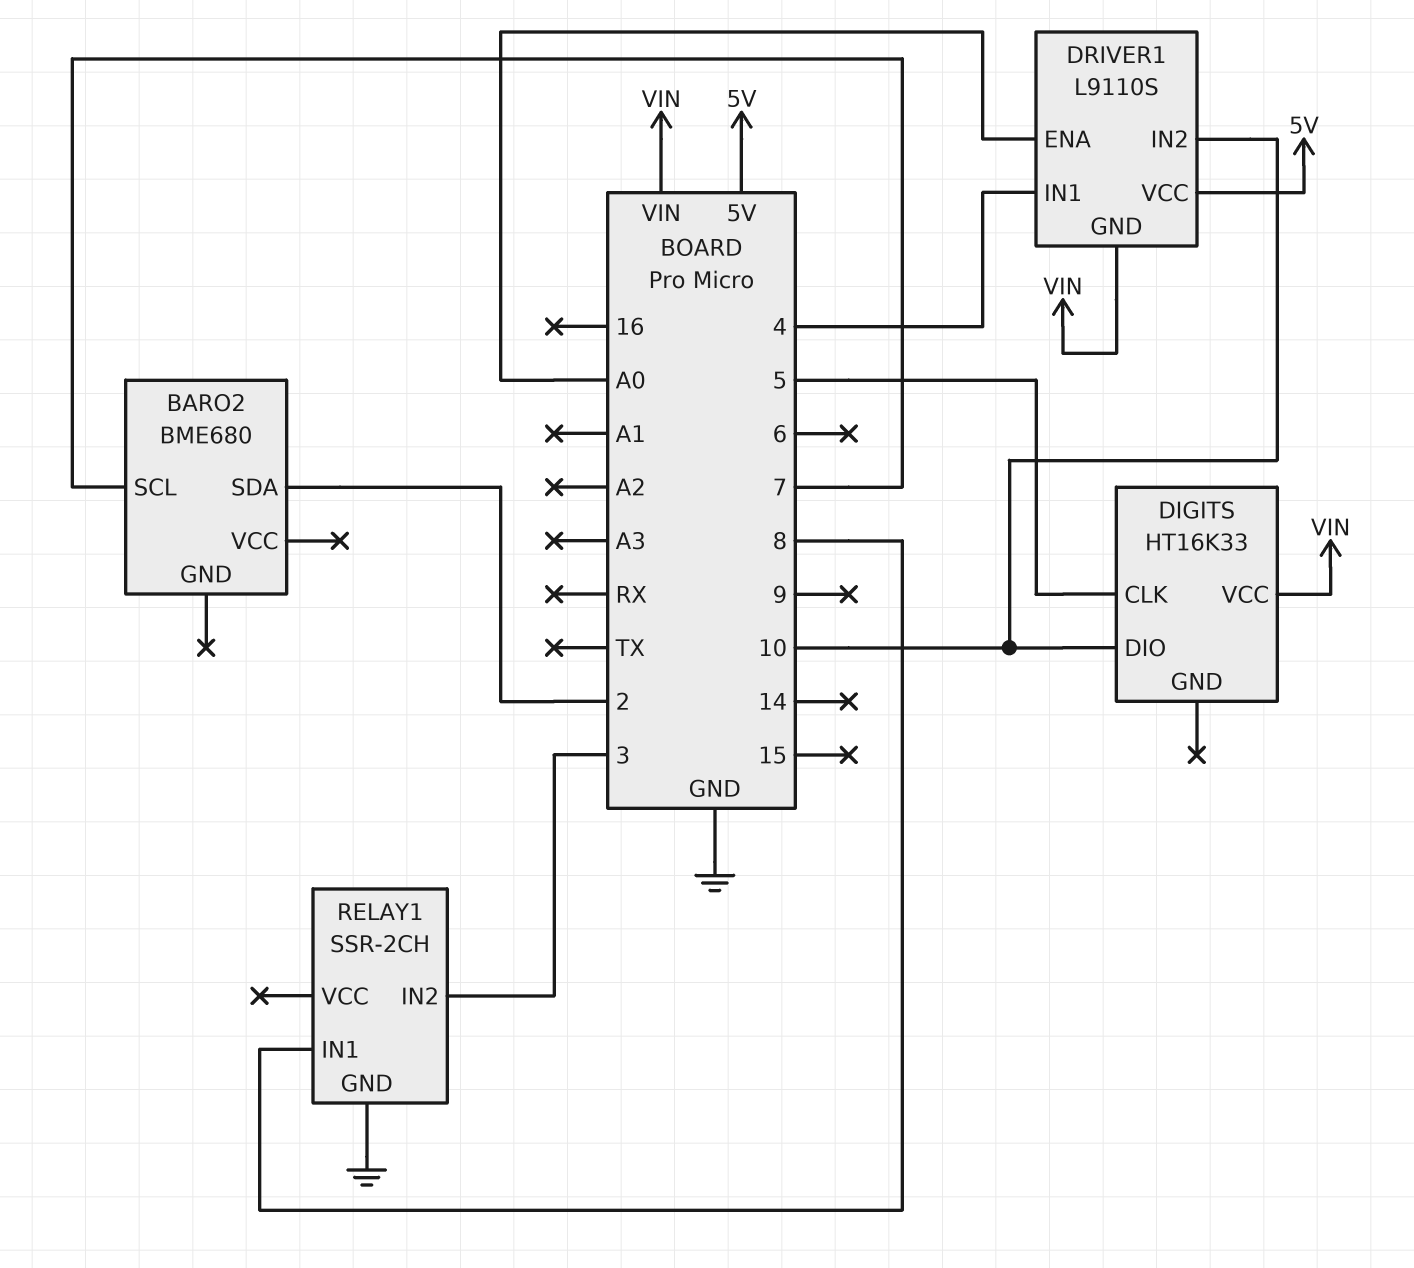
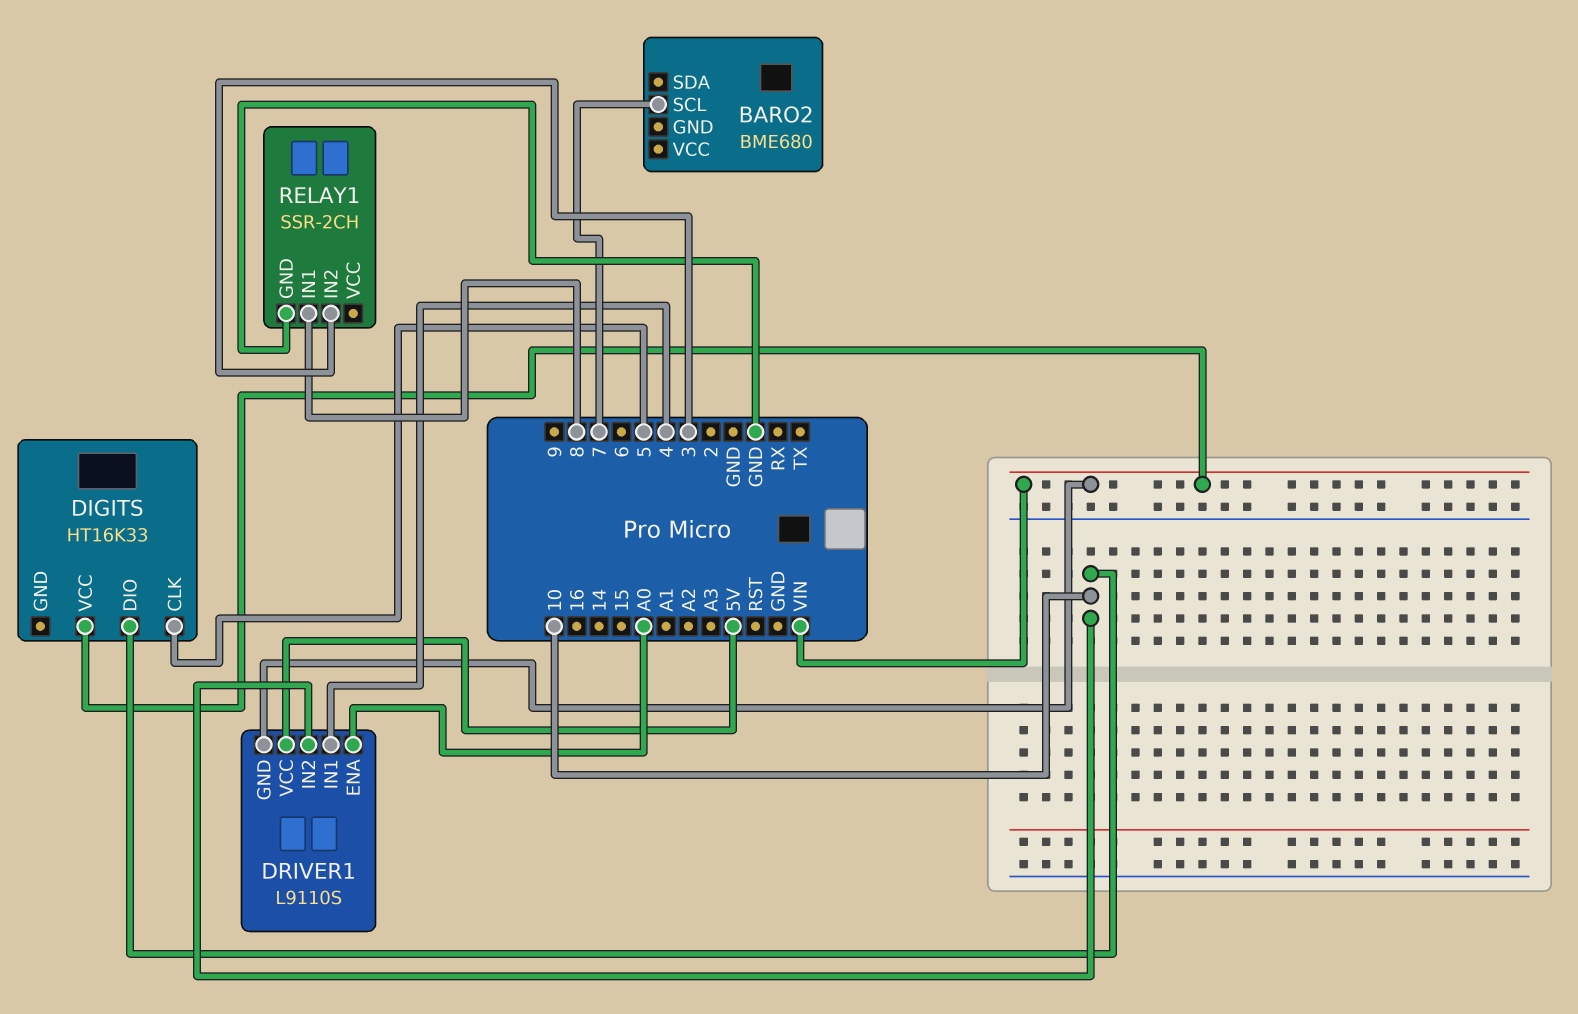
BARO2 pin SDA: 2 -> none

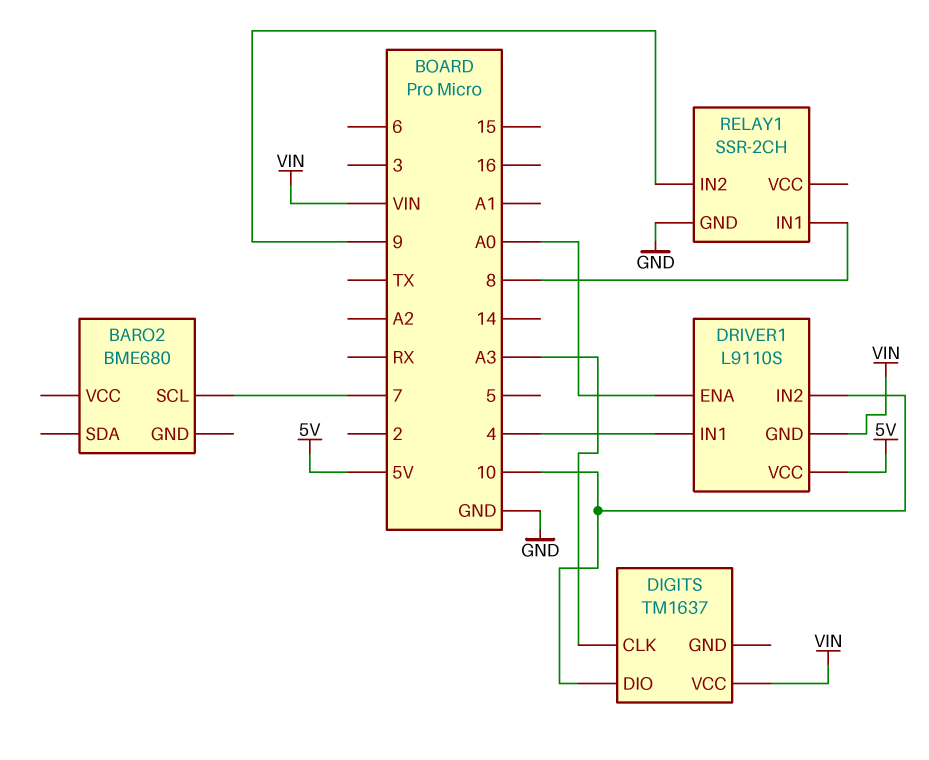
DIGITS: HT16K33 -> TM1637
DIGITS pin CLK: 5 -> A3
RELAY1 pin IN2: 3 -> 9

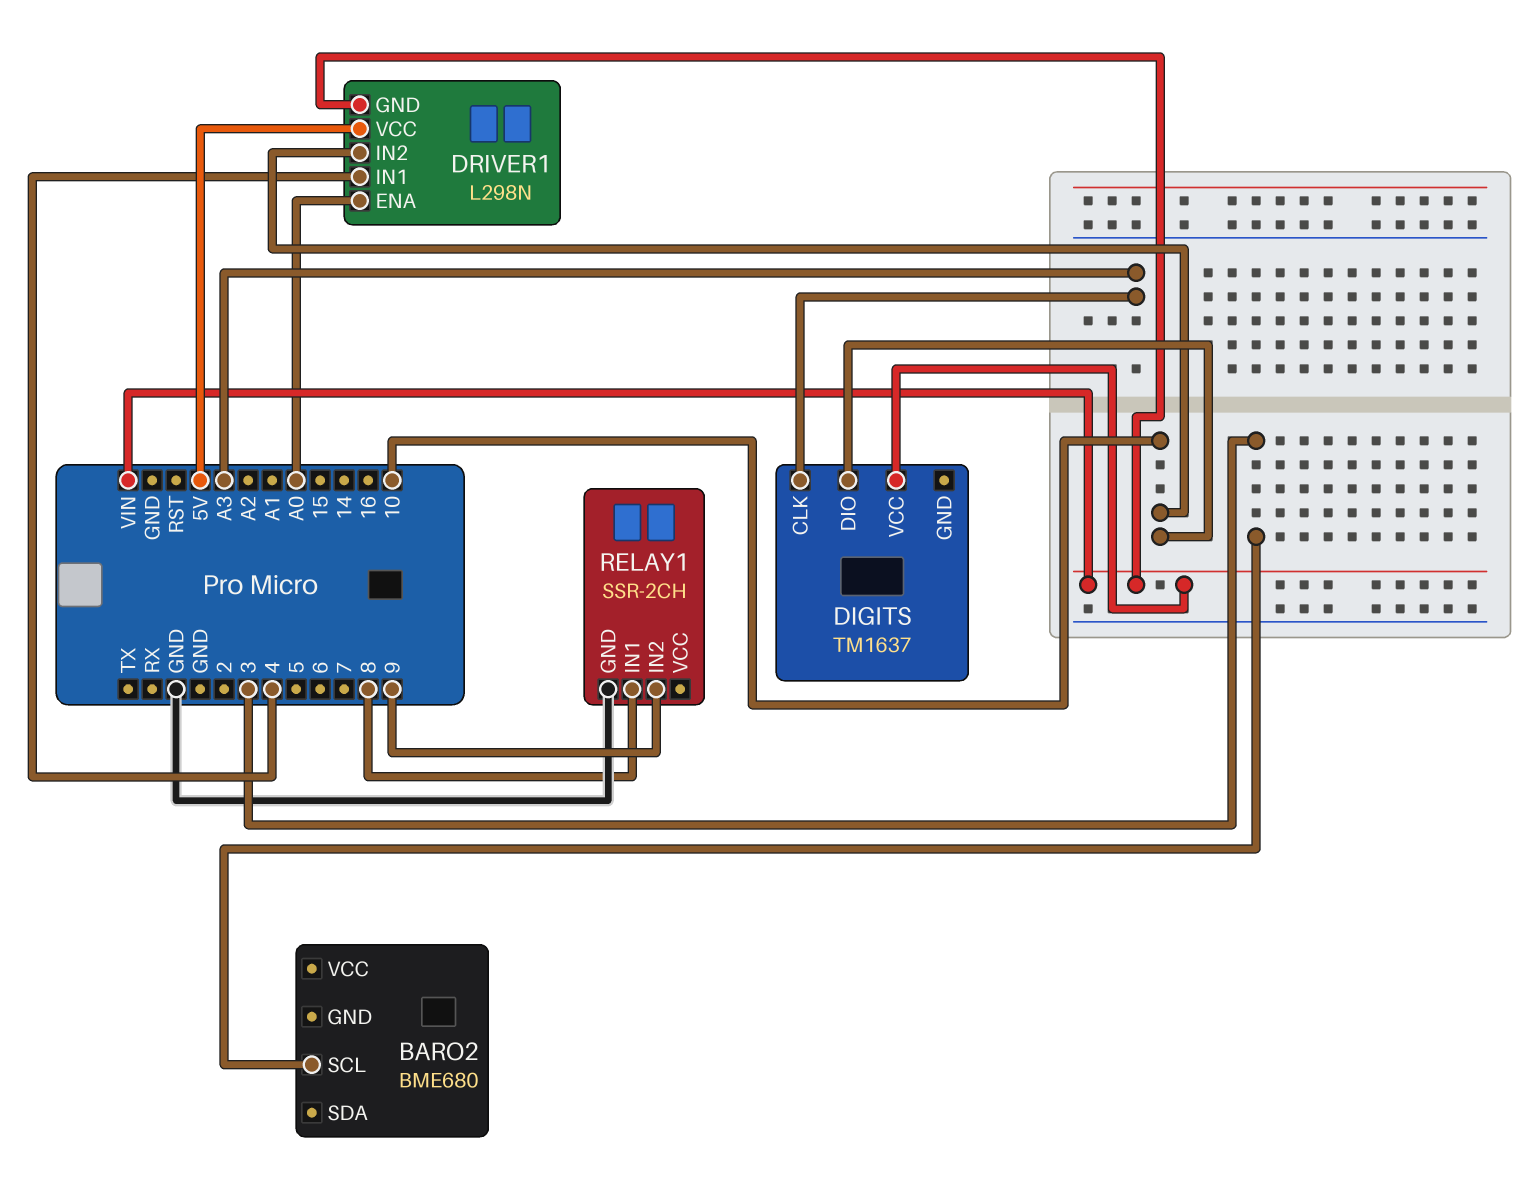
BARO2 pin SCL: 7 -> 3
DRIVER1: L9110S -> L298N

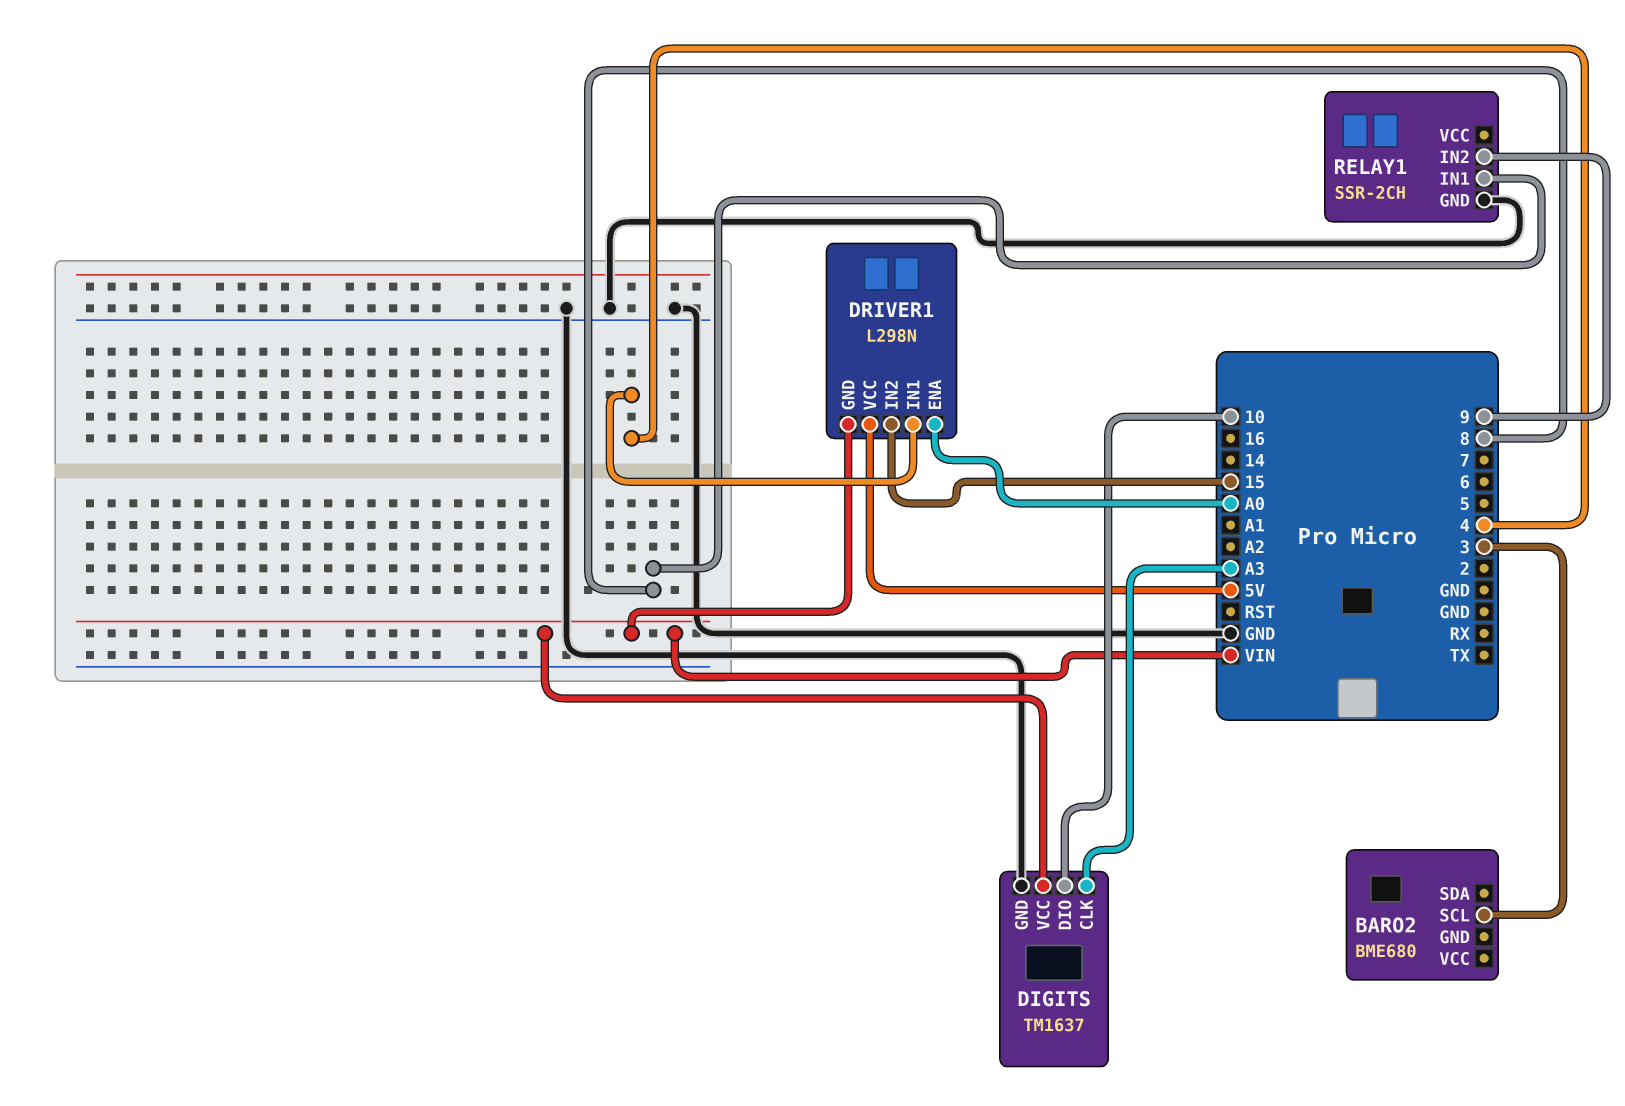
DIGITS pin GND: none -> GND
DRIVER1 pin IN2: 10 -> 15

